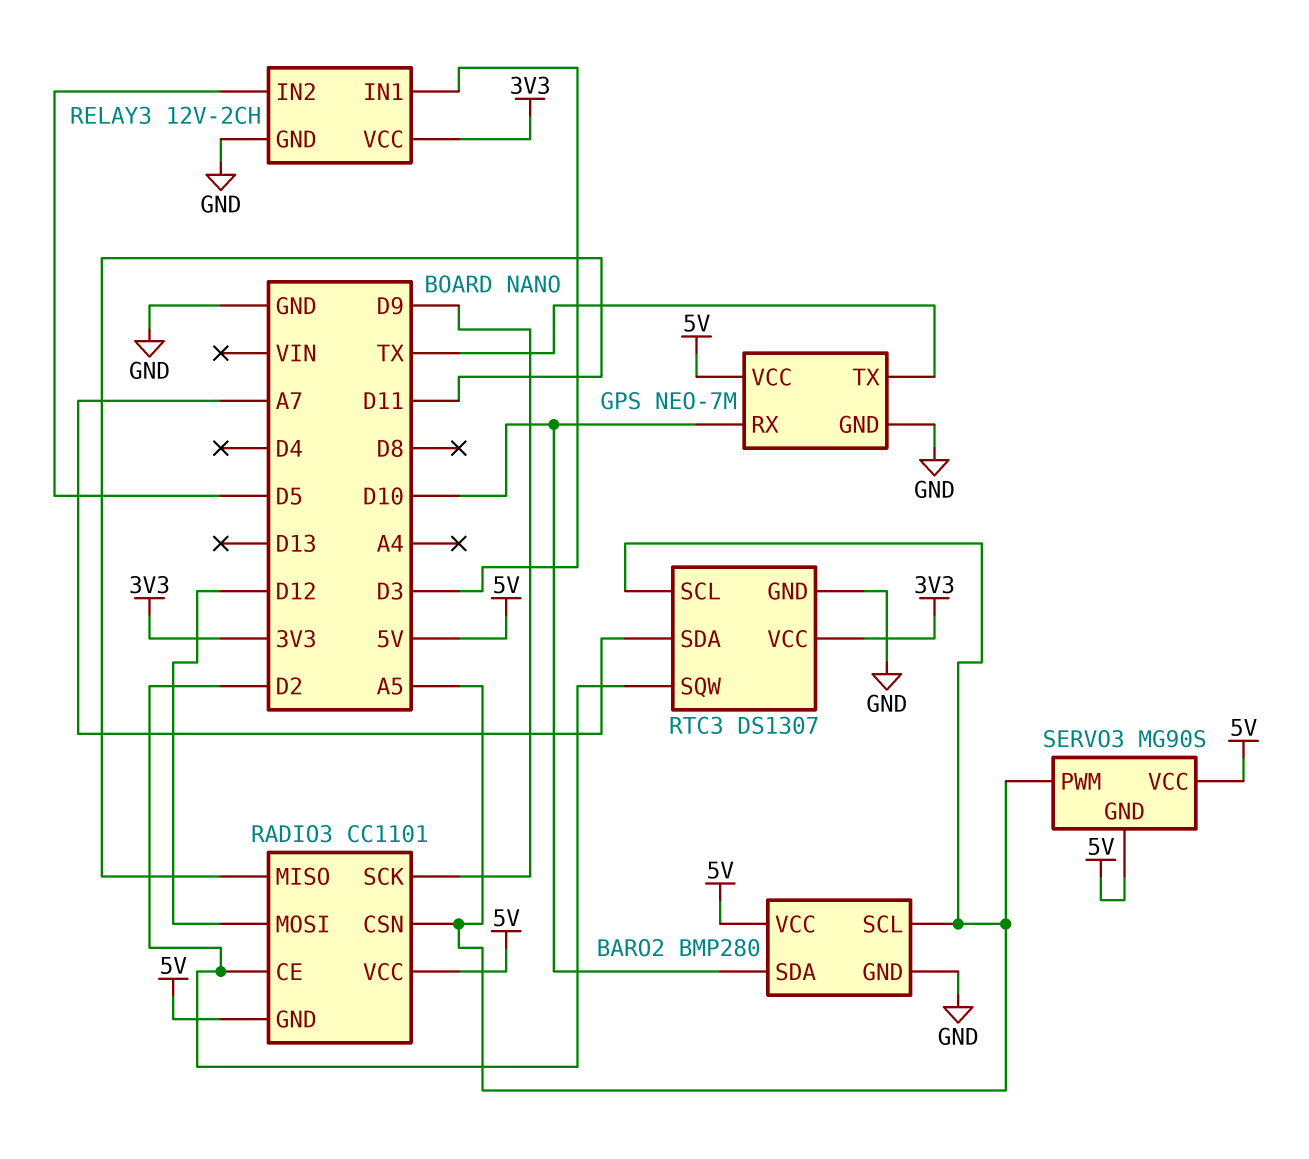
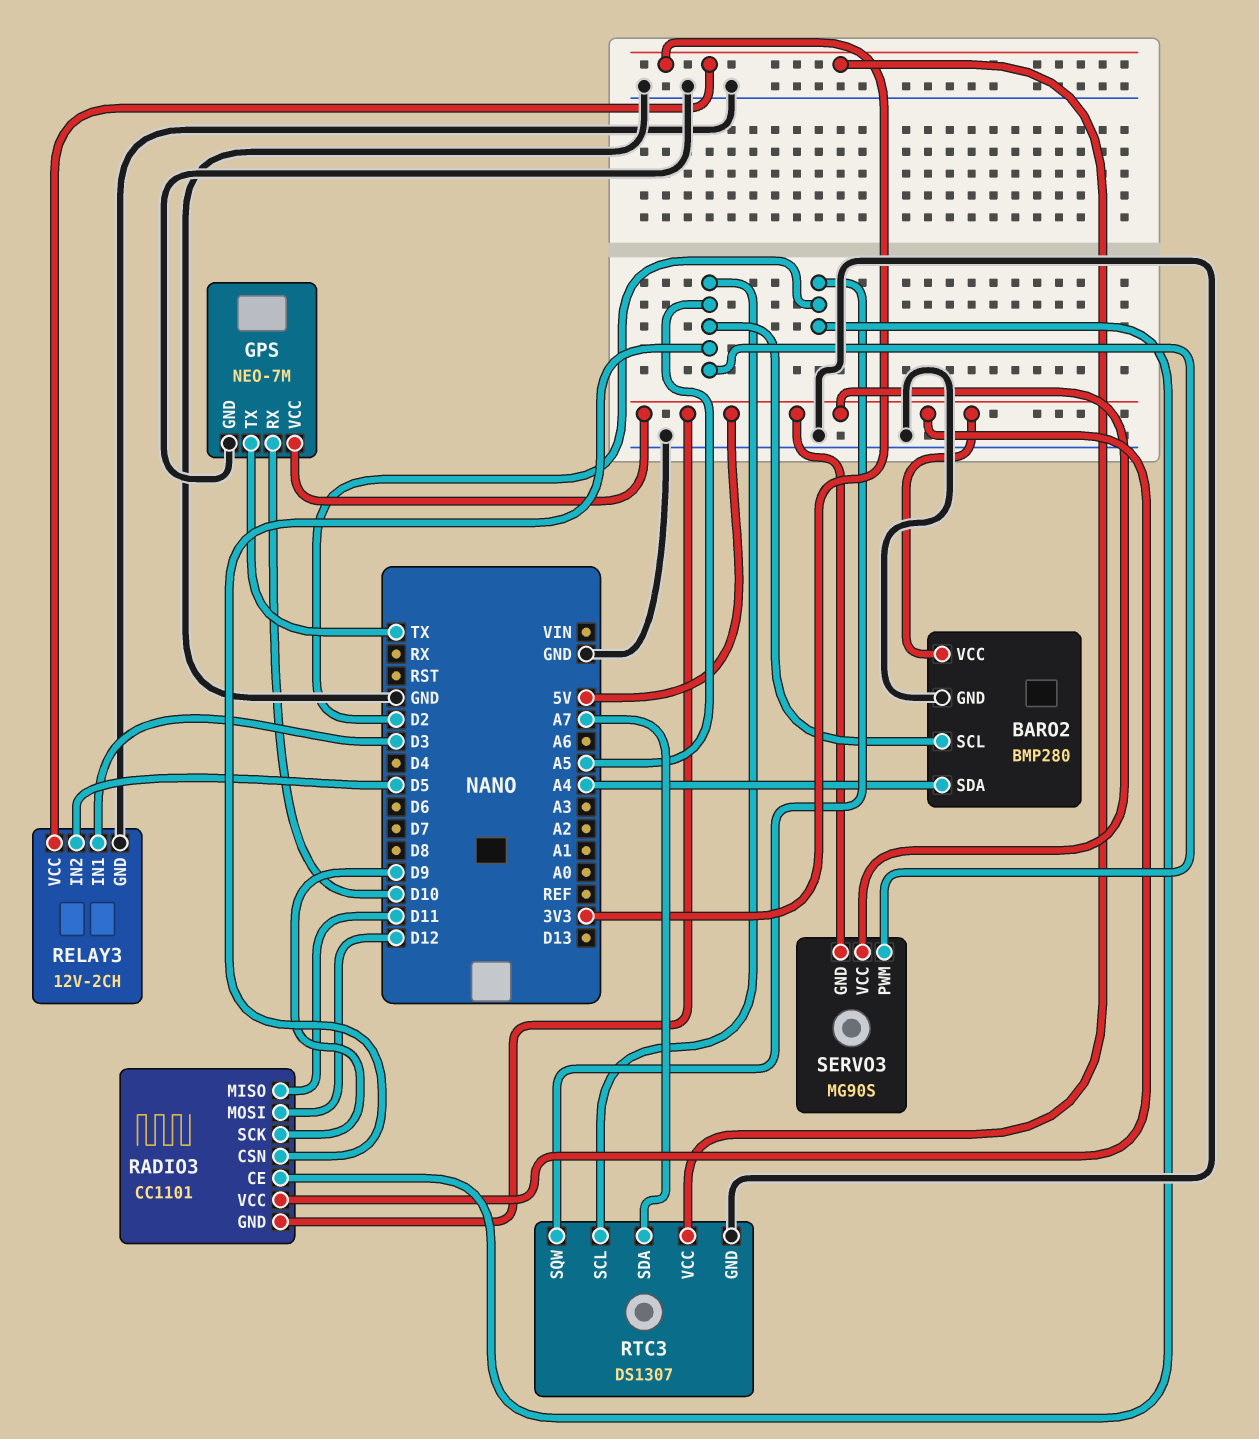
BARO2 pin SDA: D10 -> A4

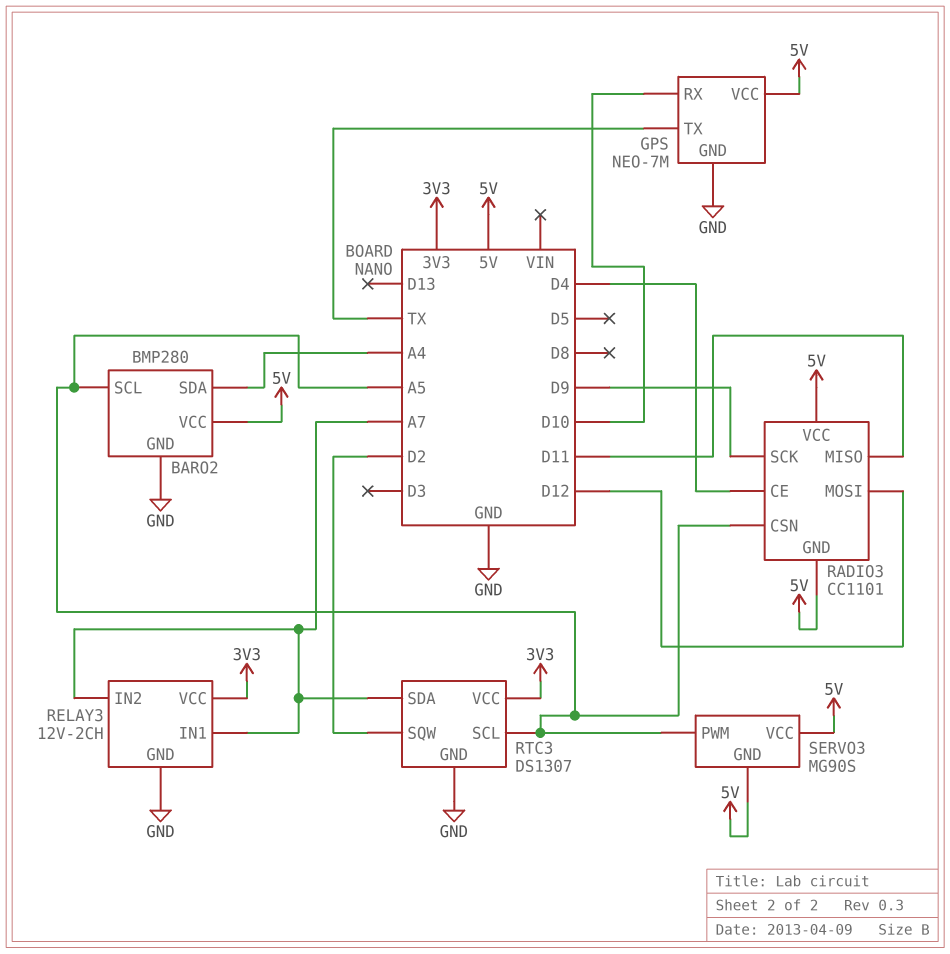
RADIO3 pin CE: D2 -> D4
RELAY3 pin IN1: D3 -> A7
RELAY3 pin IN2: D5 -> A7

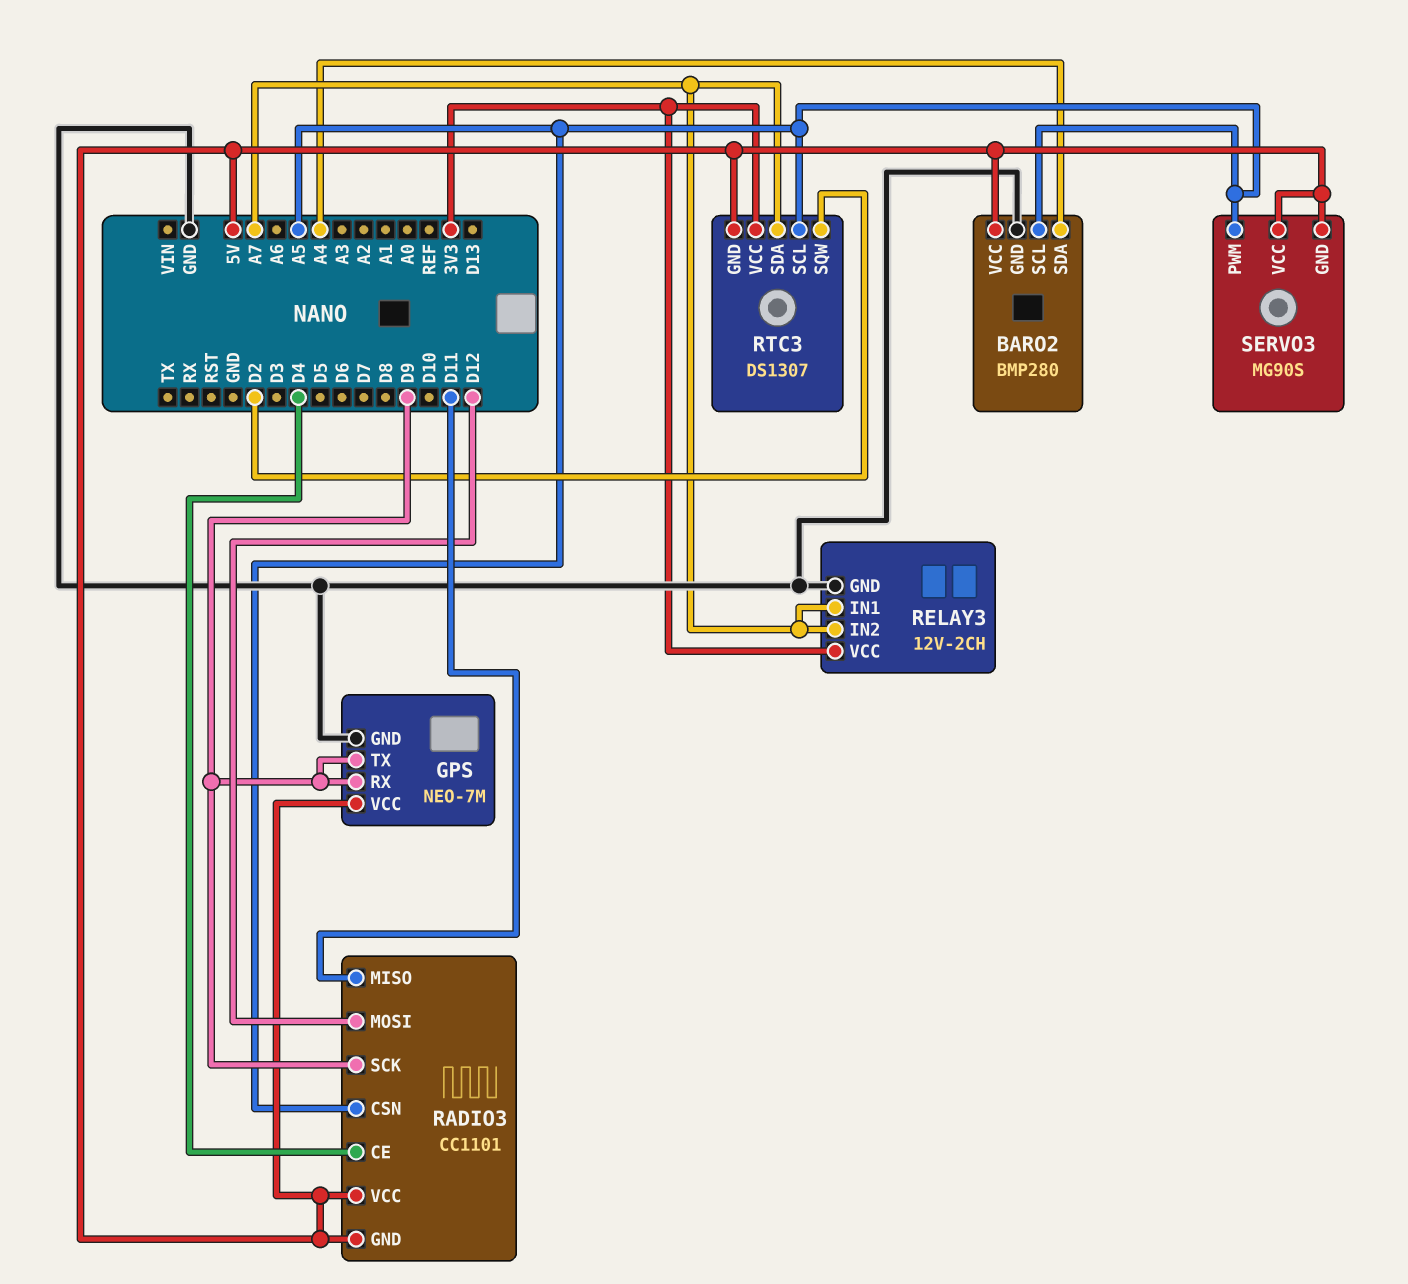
GPS pin RX: D10 -> D9
GPS pin TX: TX -> D9
RTC3 pin GND: GND -> 5V

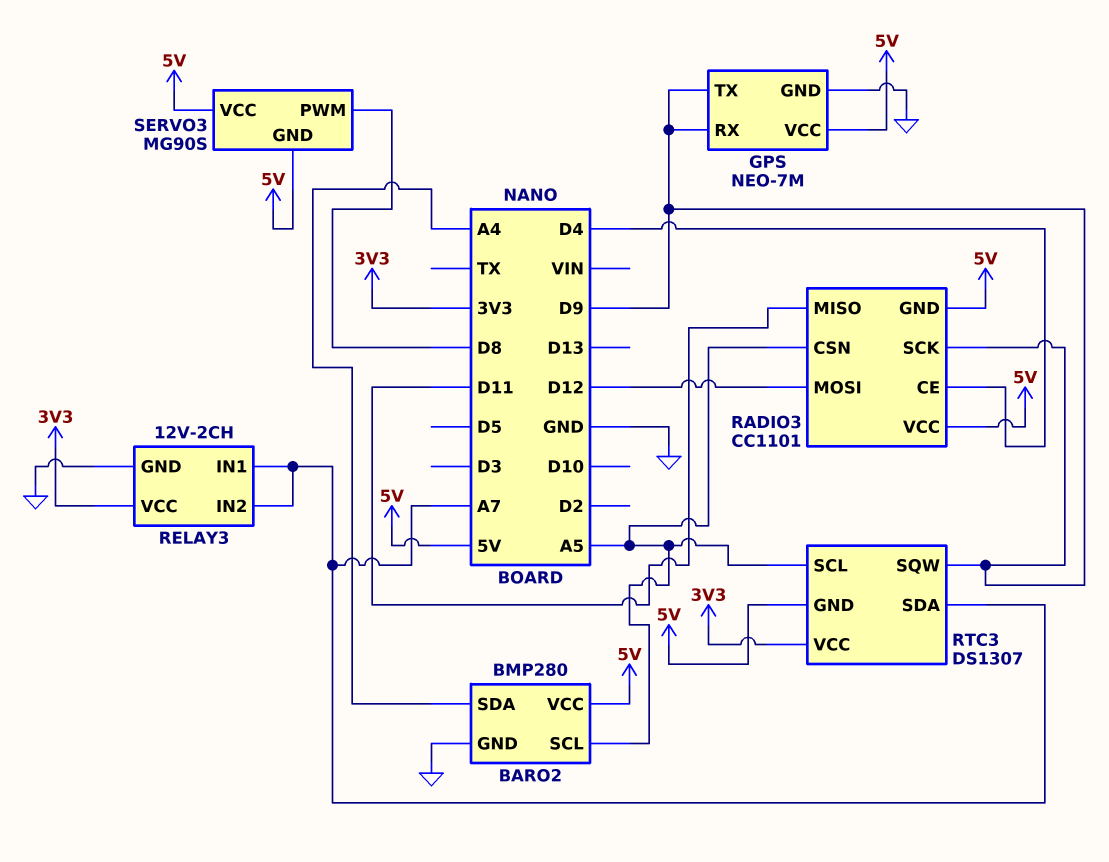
RTC3 pin SQW: D2 -> D9
SERVO3 pin PWM: A5 -> D8

